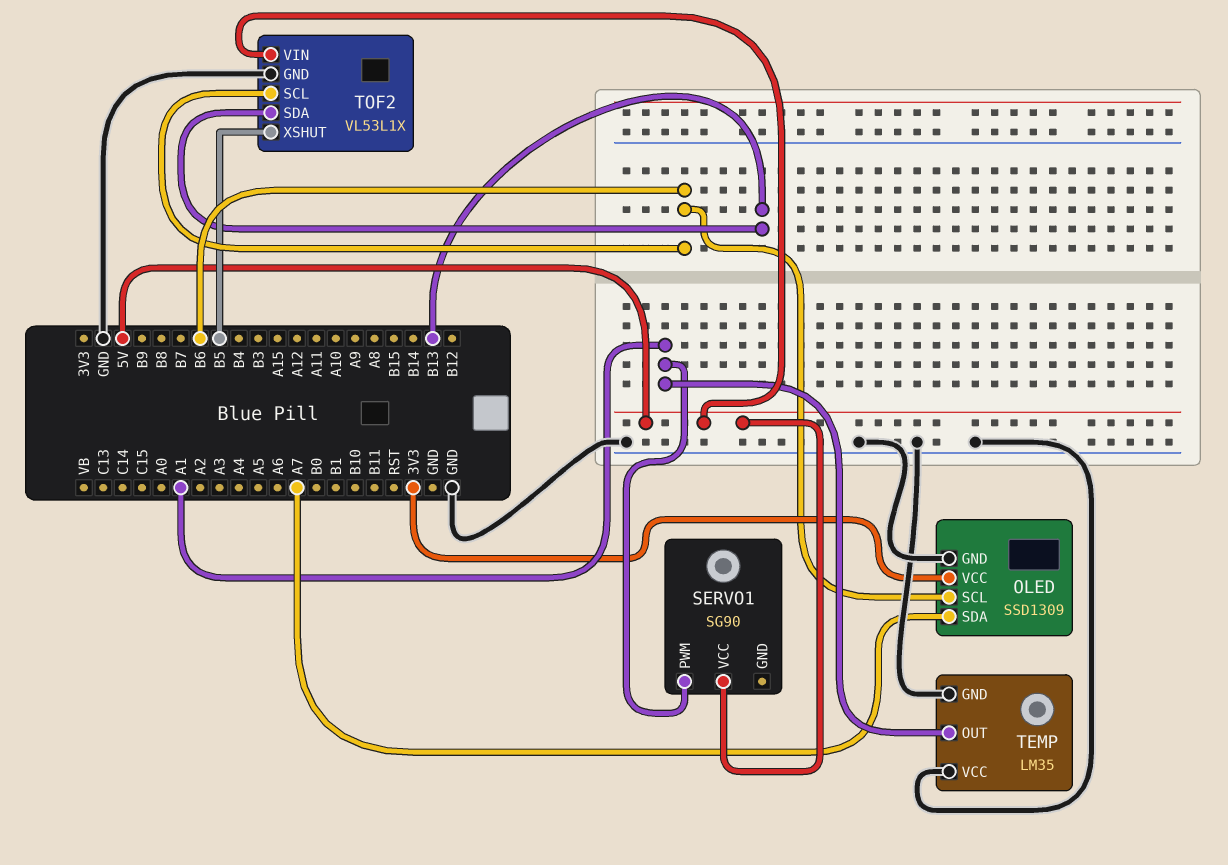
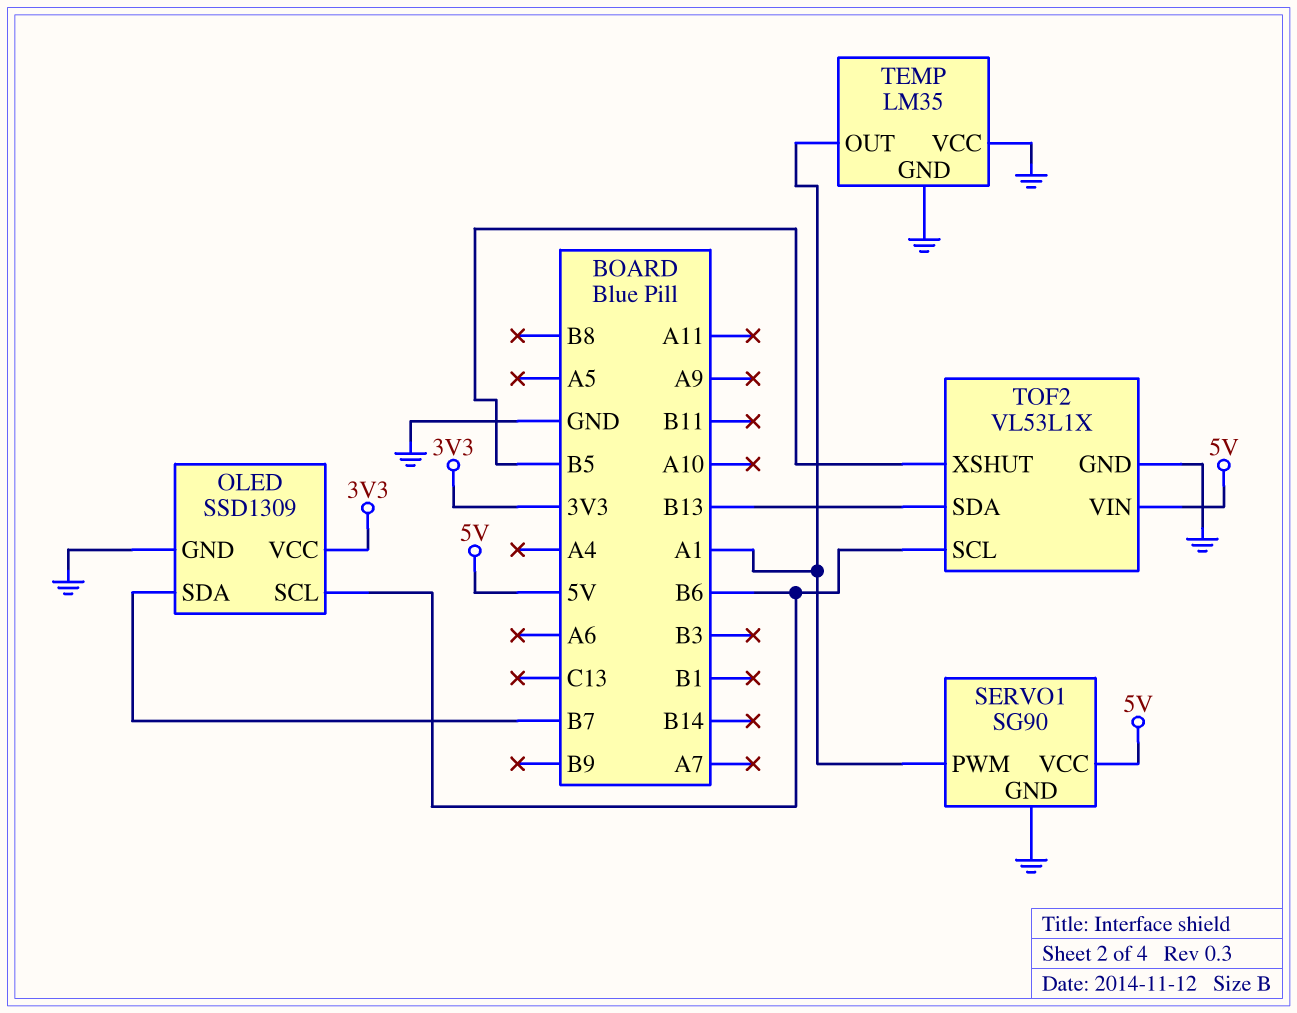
OLED pin SDA: A7 -> B7
SERVO1 pin GND: none -> GND

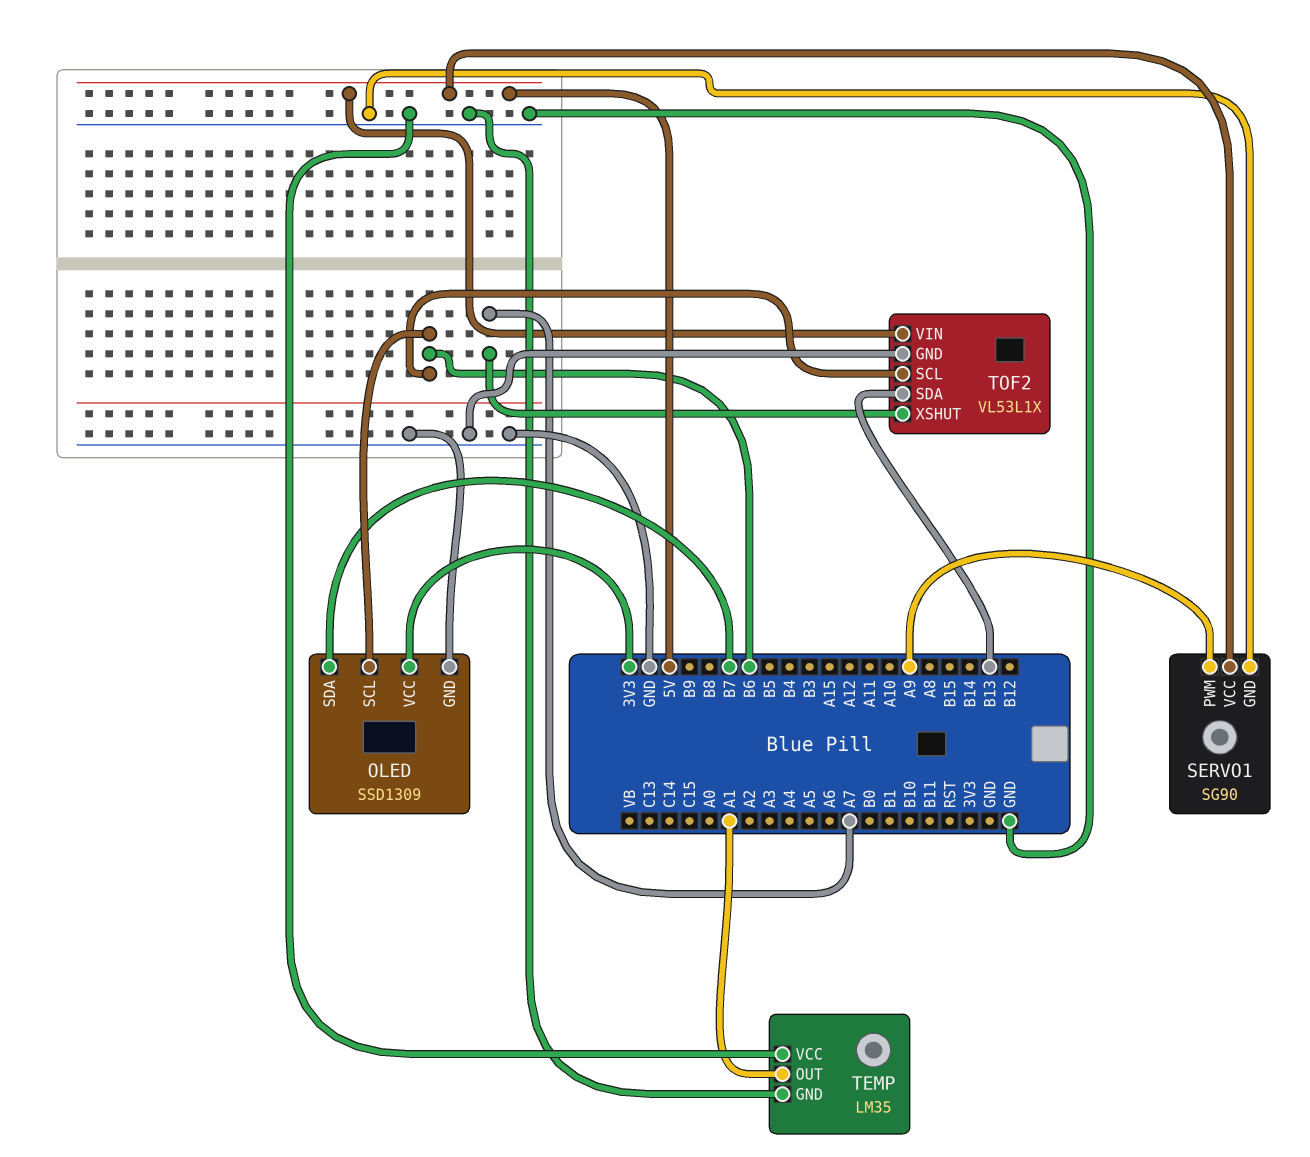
SERVO1 pin PWM: A1 -> A9
TOF2 pin XSHUT: B5 -> A7

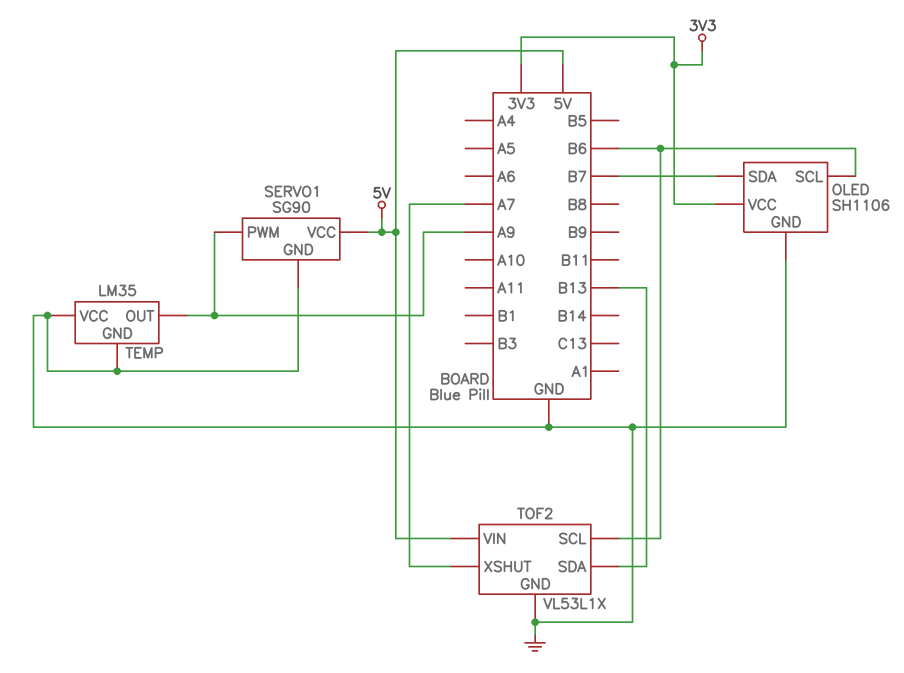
OLED: SSD1309 -> SH1106
TEMP pin OUT: A1 -> A9

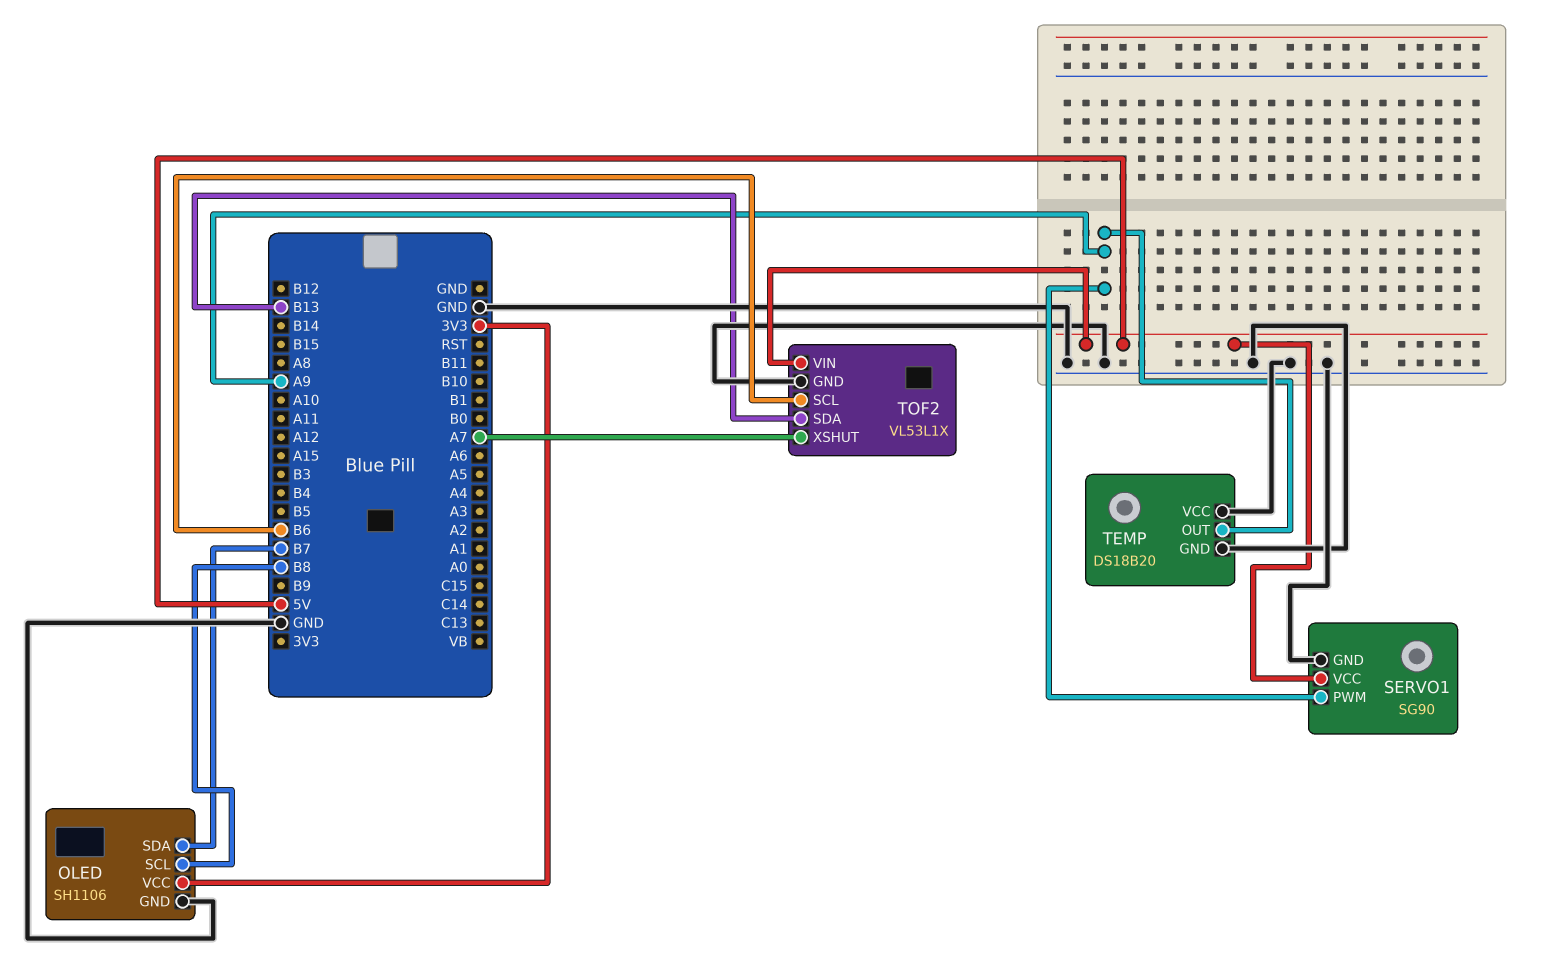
OLED pin SCL: B6 -> B8
TEMP: LM35 -> DS18B20

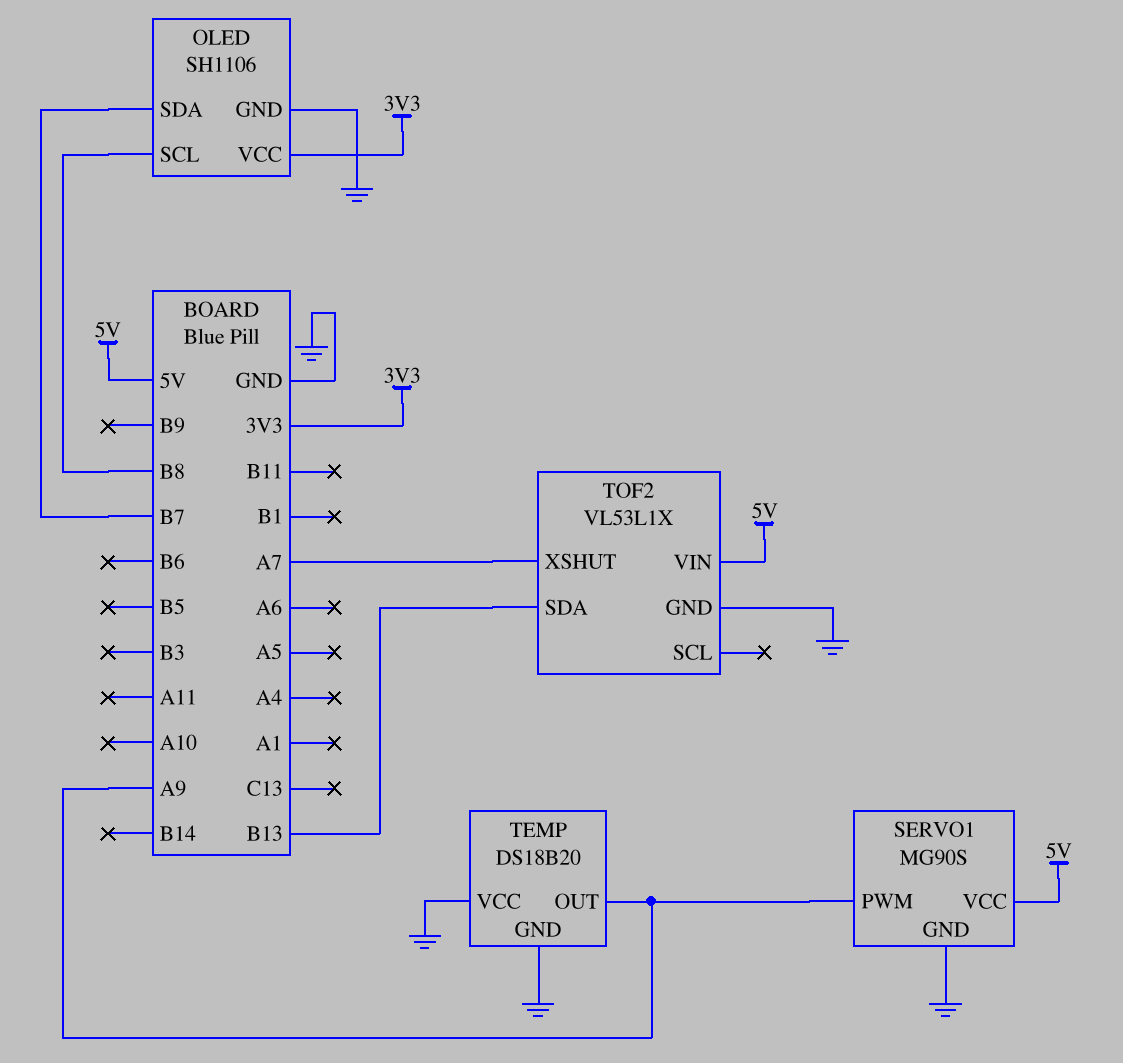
SERVO1: SG90 -> MG90S
TOF2 pin SCL: B6 -> none

